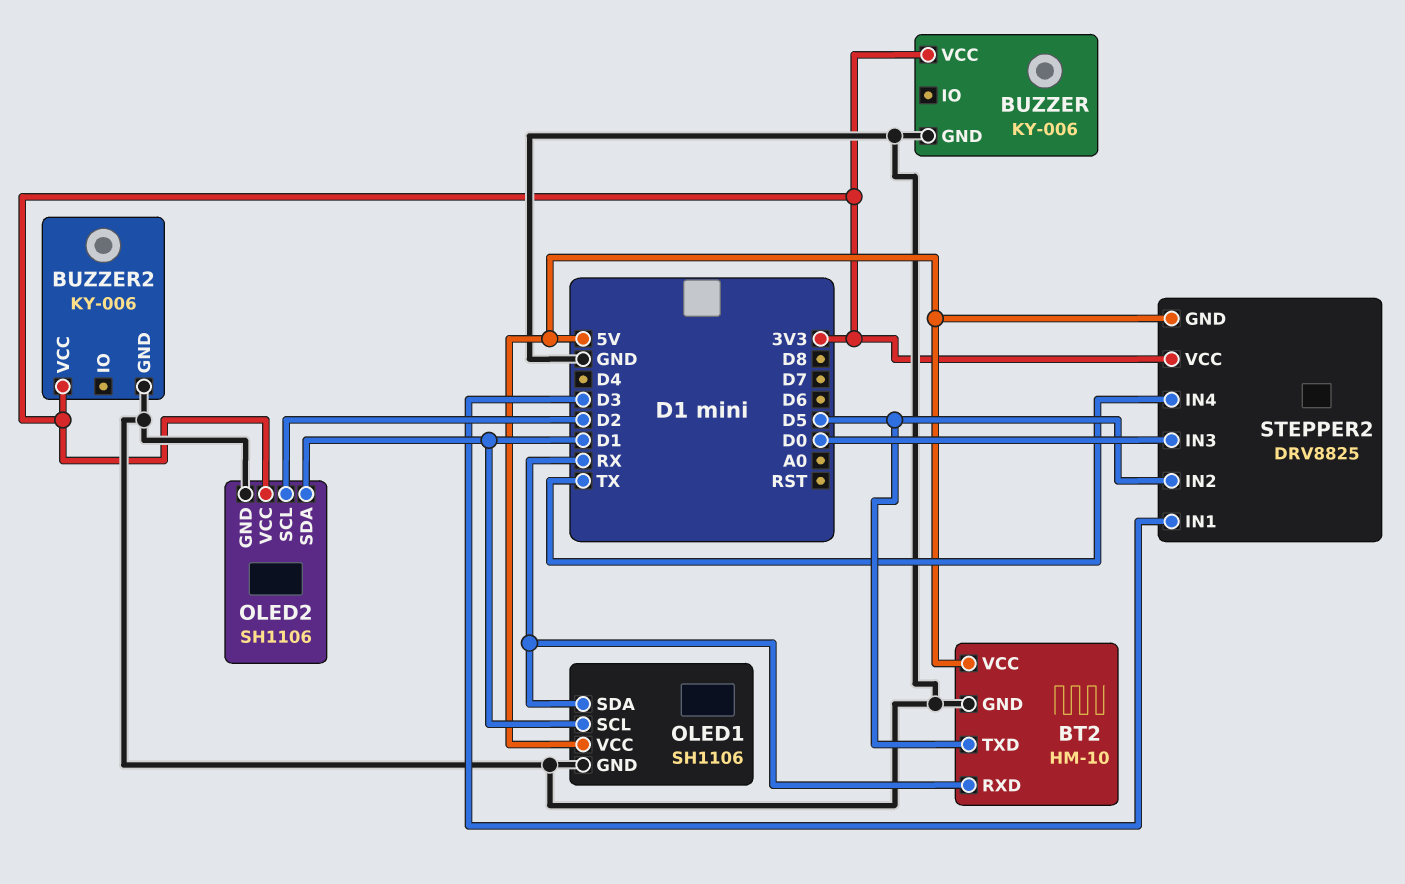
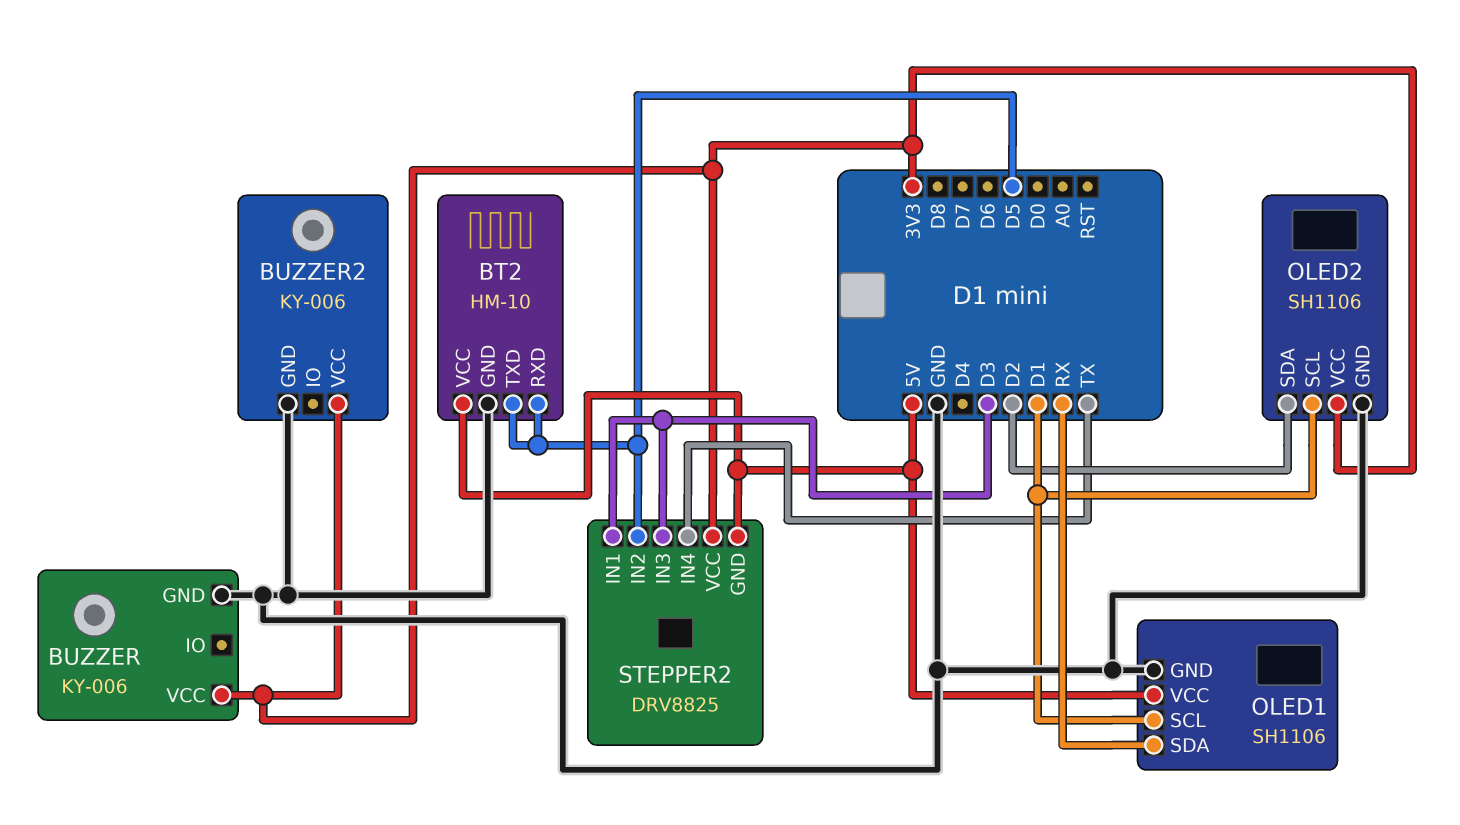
BT2 pin RXD: RX -> D5
OLED2 pin SCL: D2 -> D1
OLED2 pin SDA: D1 -> D2
STEPPER2 pin IN3: D0 -> D3

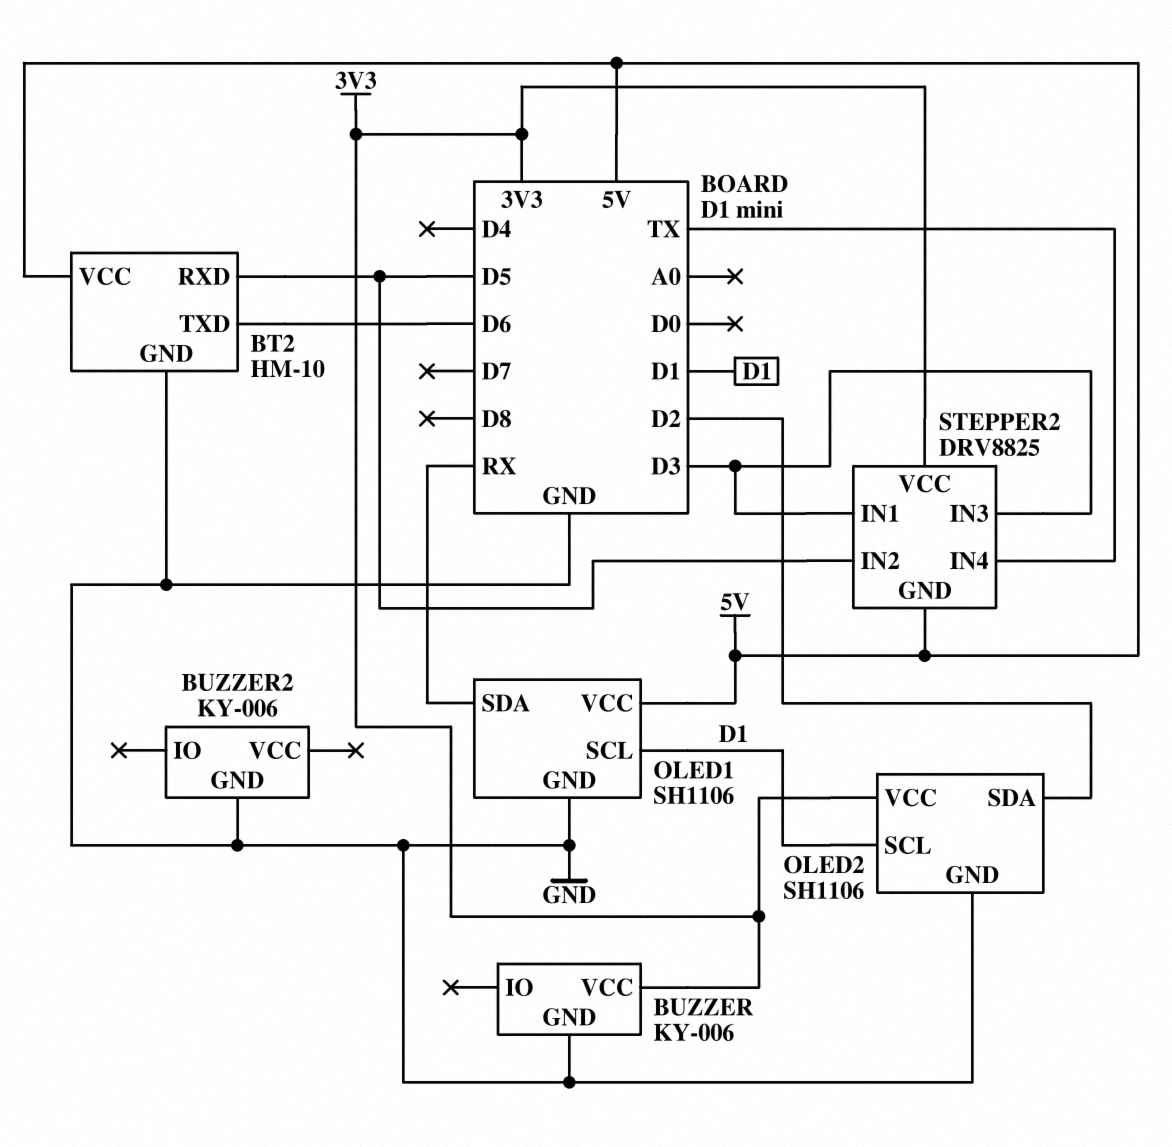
BT2 pin TXD: D5 -> D6
BUZZER2 pin VCC: 3V3 -> none

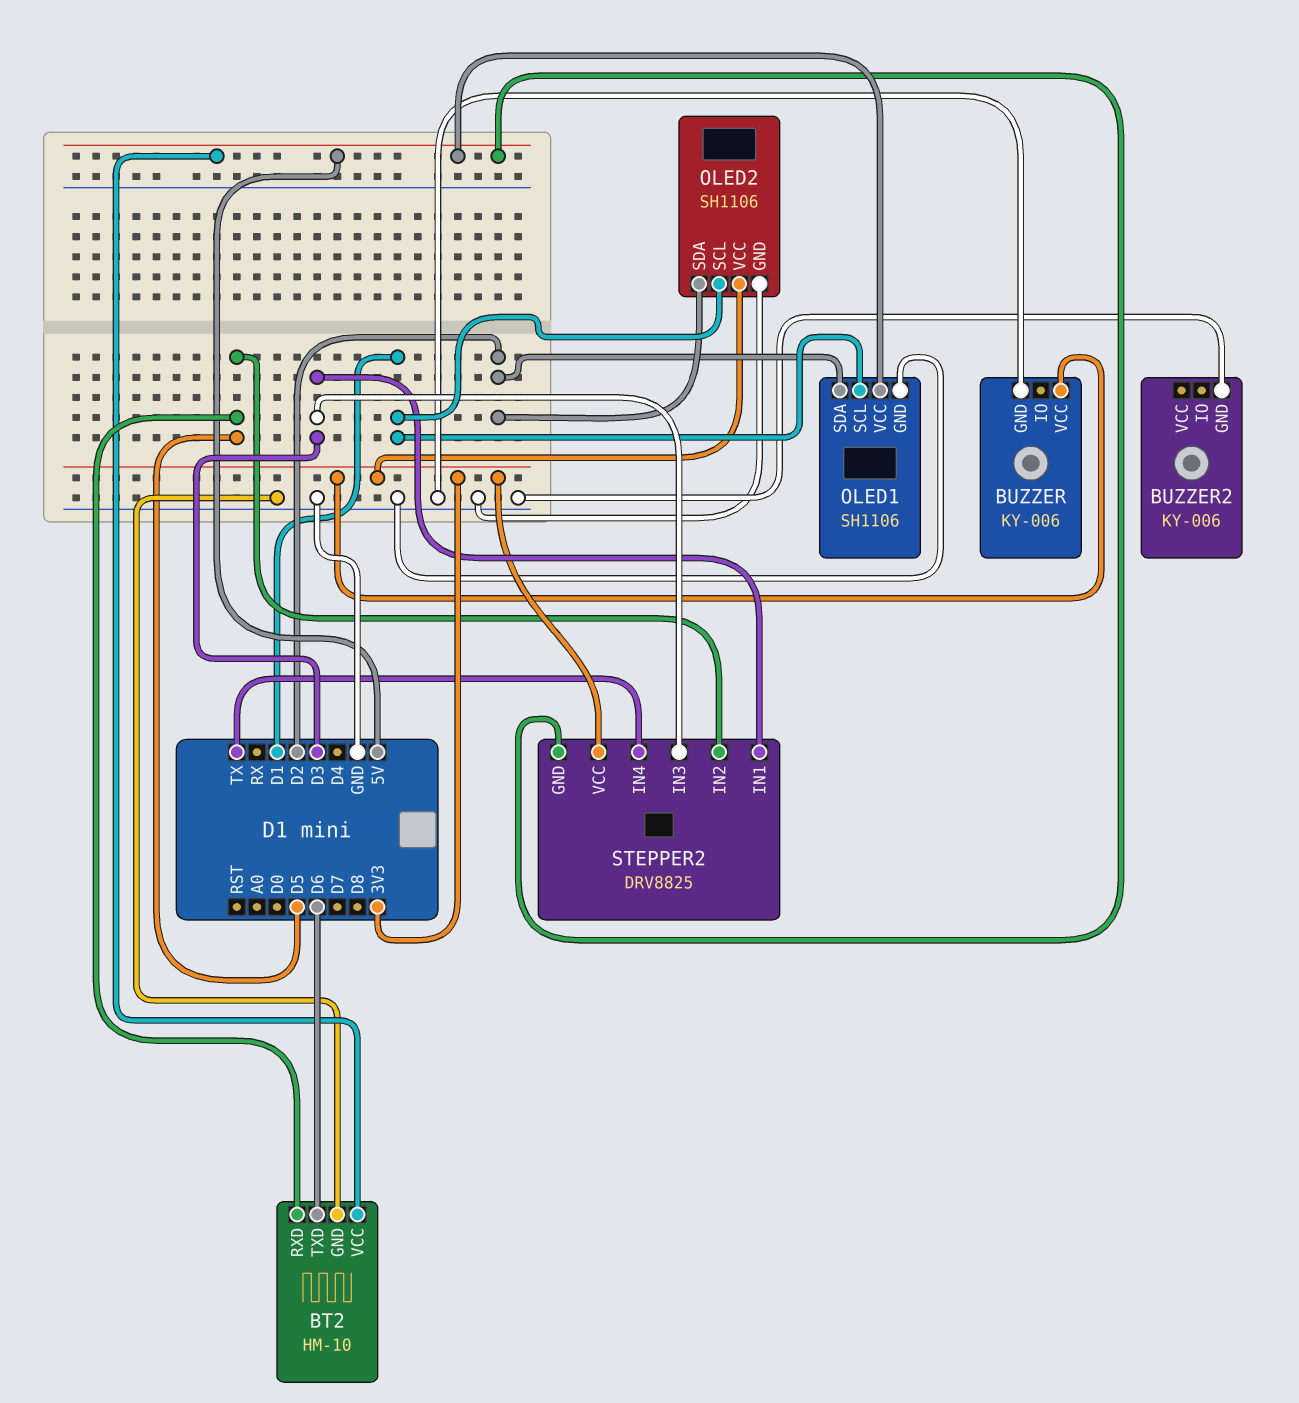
OLED1 pin SDA: RX -> D2

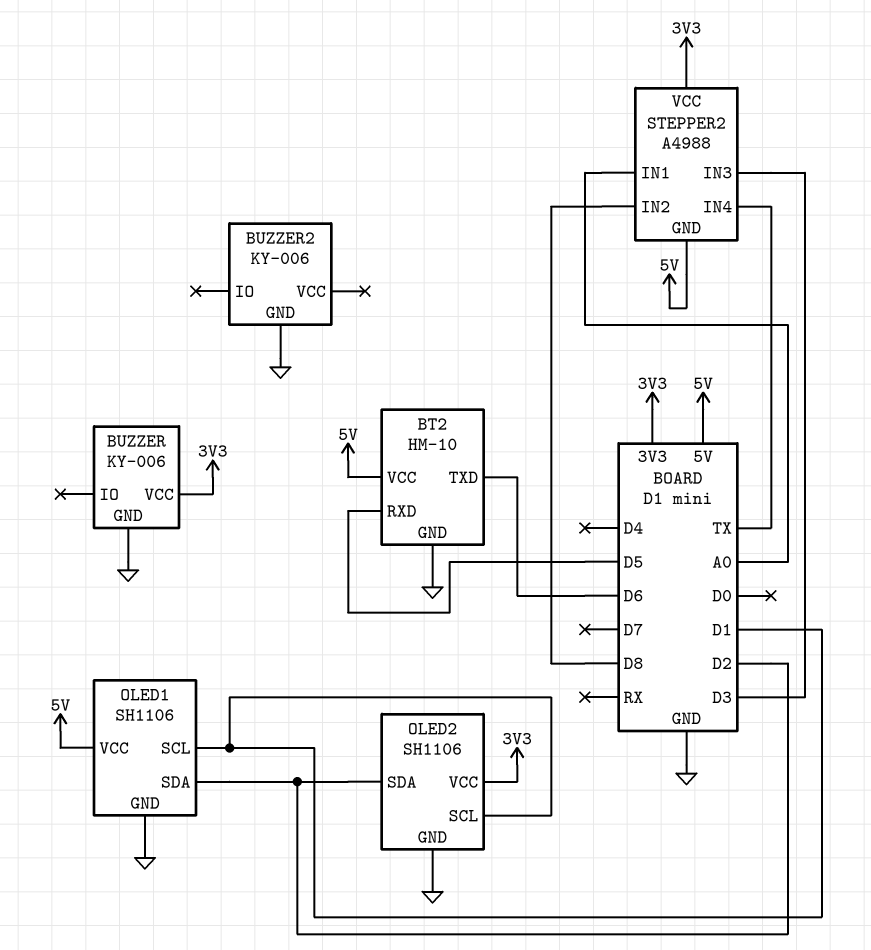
STEPPER2: DRV8825 -> A4988
STEPPER2 pin IN1: D3 -> A0
STEPPER2 pin IN2: D5 -> D8

